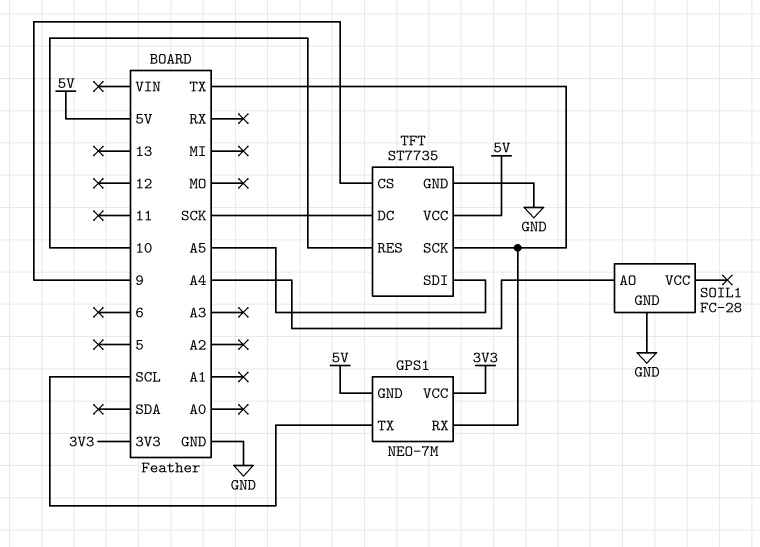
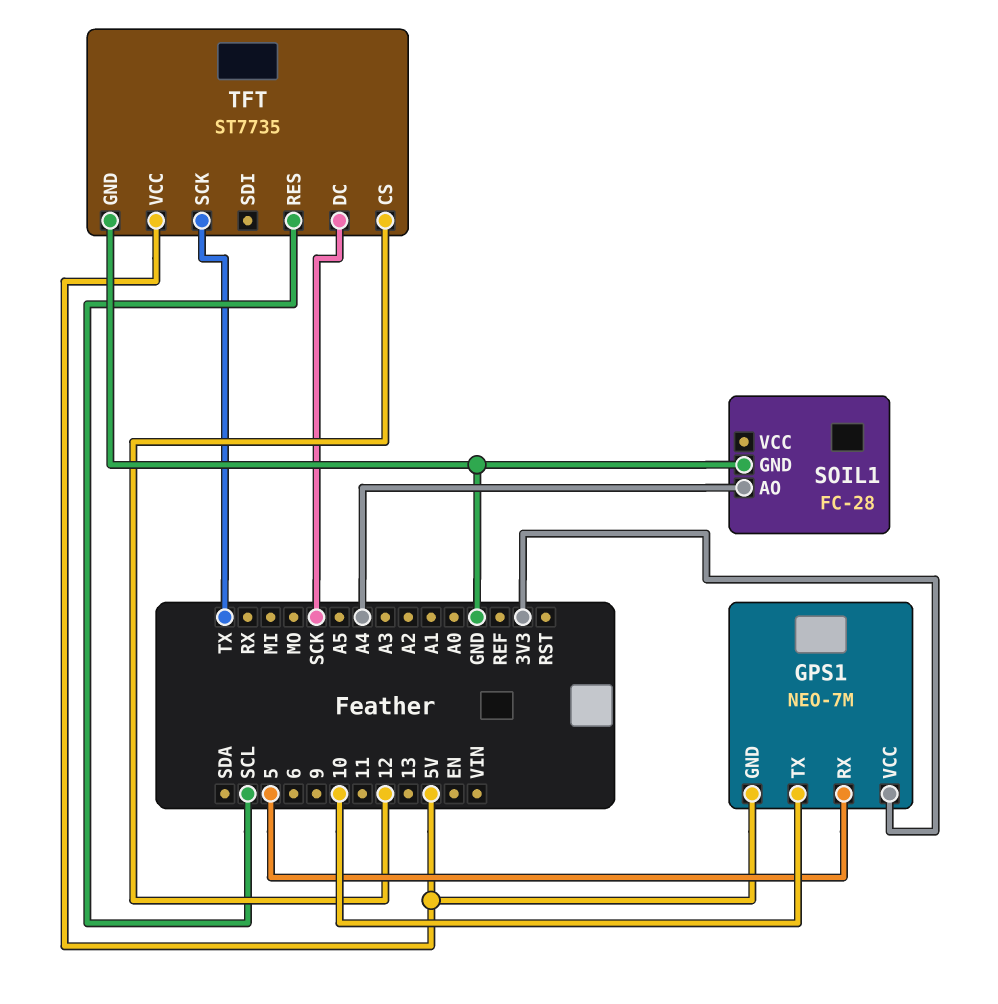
GPS1 pin RX: TX -> 5
GPS1 pin TX: SCL -> 10
TFT pin CS: 9 -> 12
TFT pin RES: 10 -> SCL
TFT pin SDI: A5 -> none

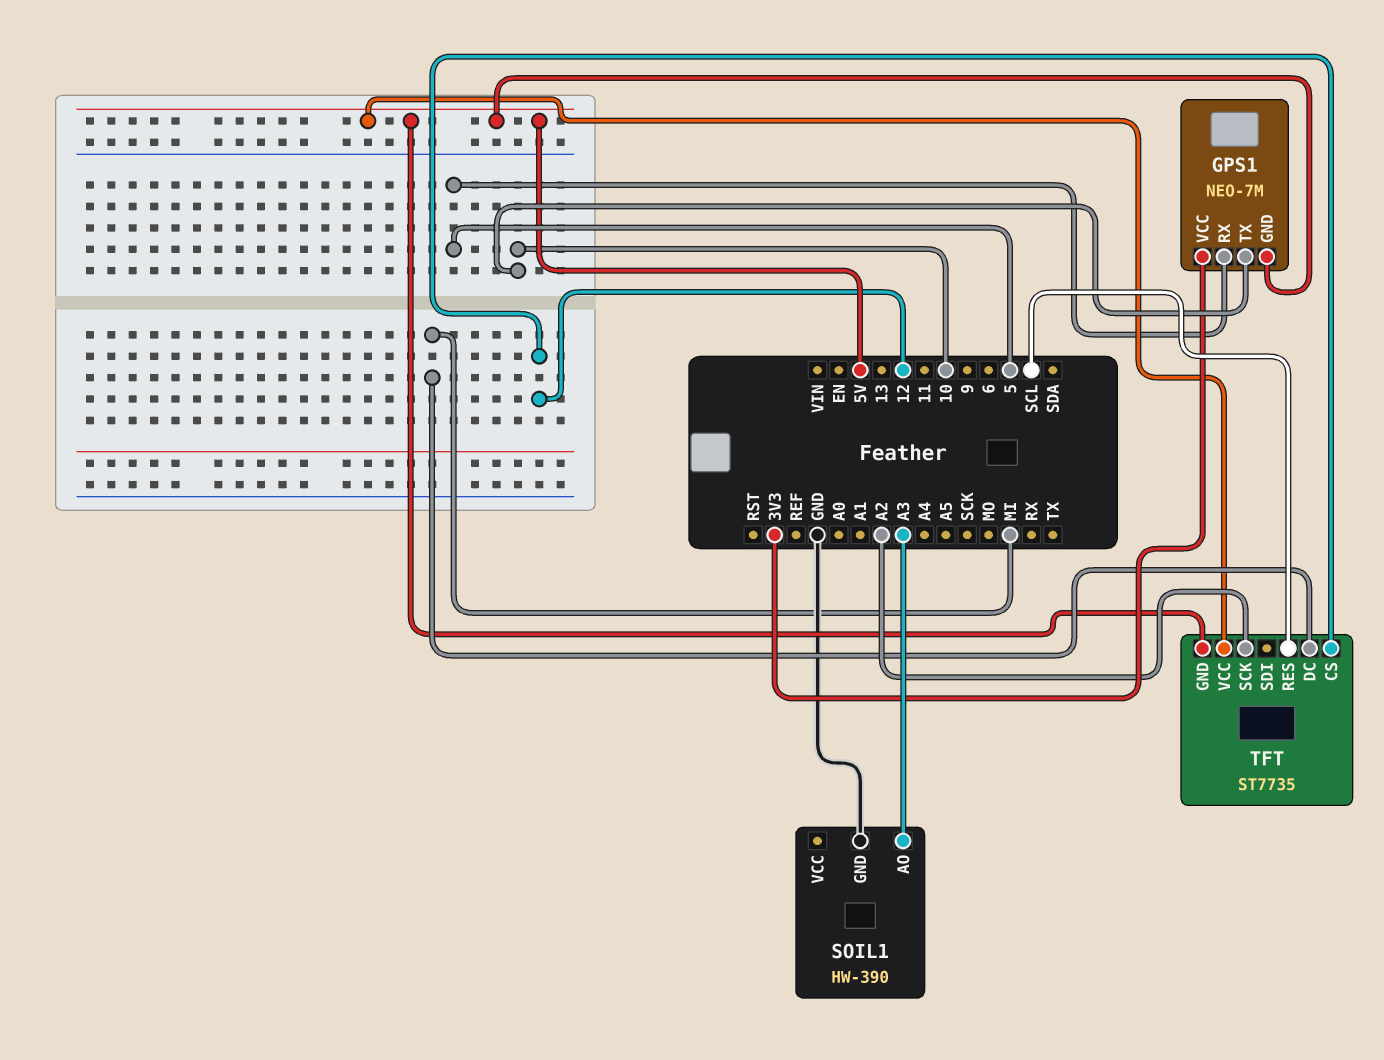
SOIL1: FC-28 -> HW-390
SOIL1 pin AO: A4 -> A3
TFT pin DC: SCK -> MI
TFT pin GND: GND -> 5V
TFT pin SCK: TX -> A2

